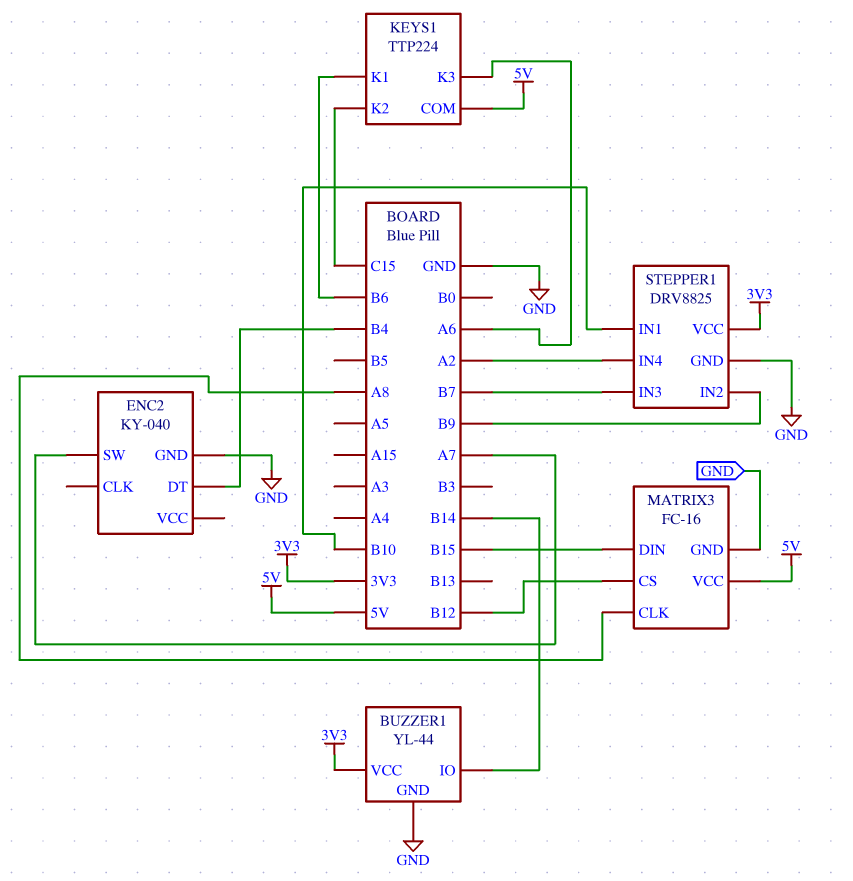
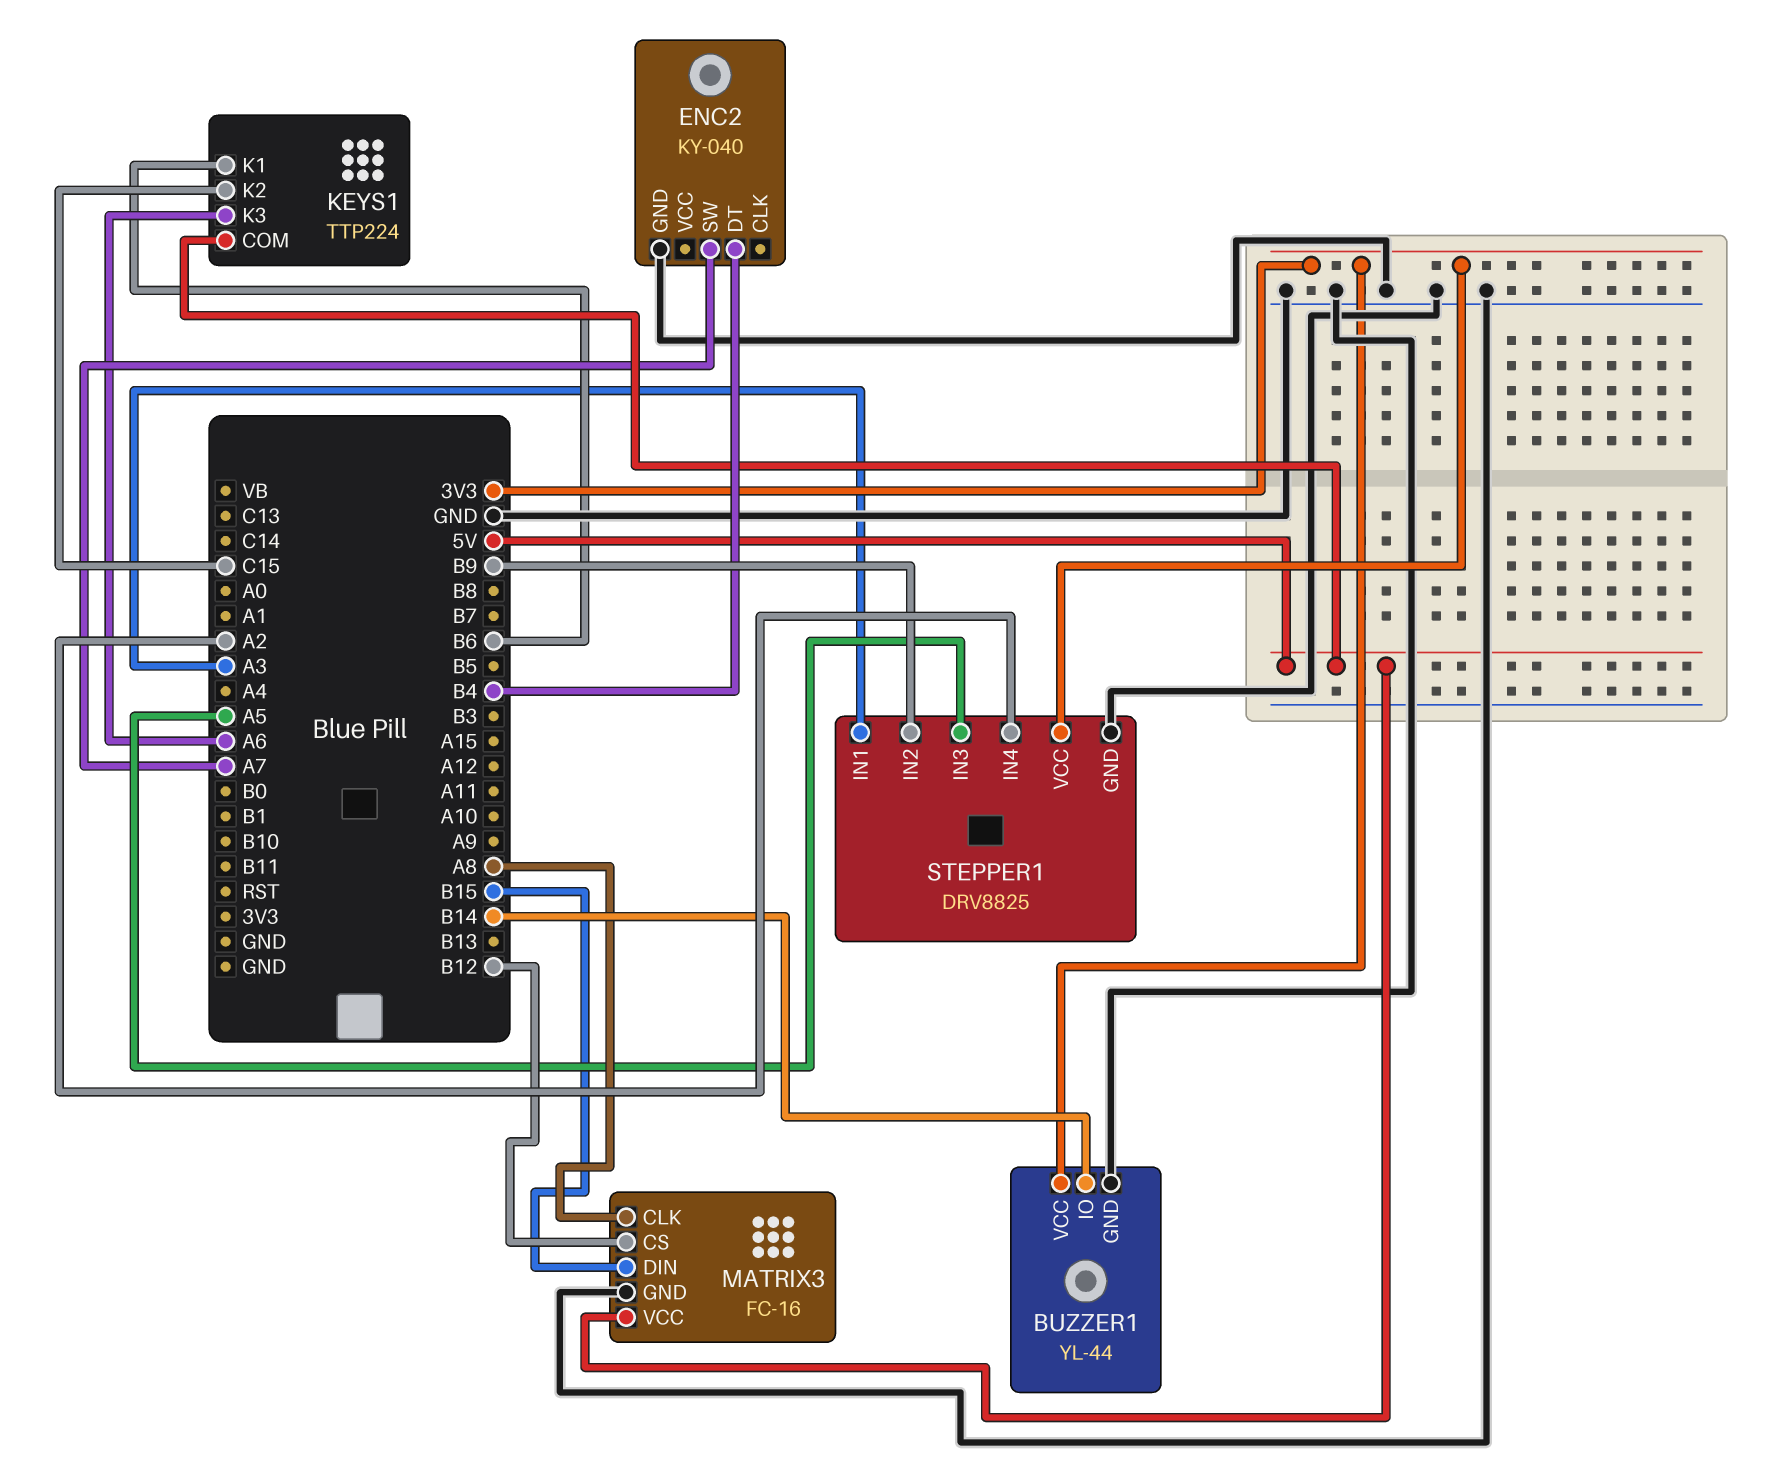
STEPPER1 pin IN1: B10 -> A3
STEPPER1 pin IN3: B7 -> A5

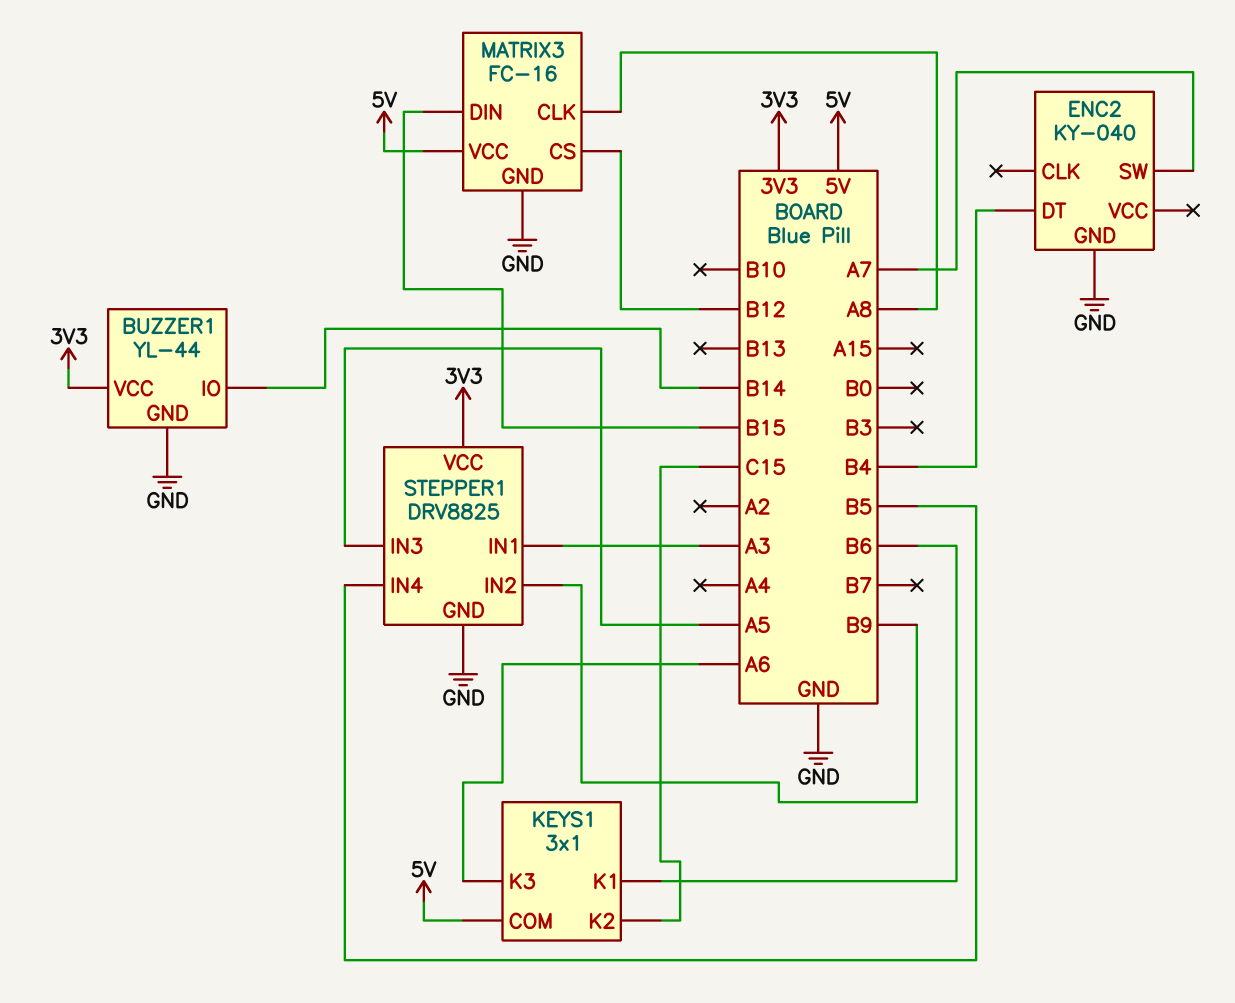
KEYS1: TTP224 -> 3x1
STEPPER1 pin IN4: A2 -> B5

